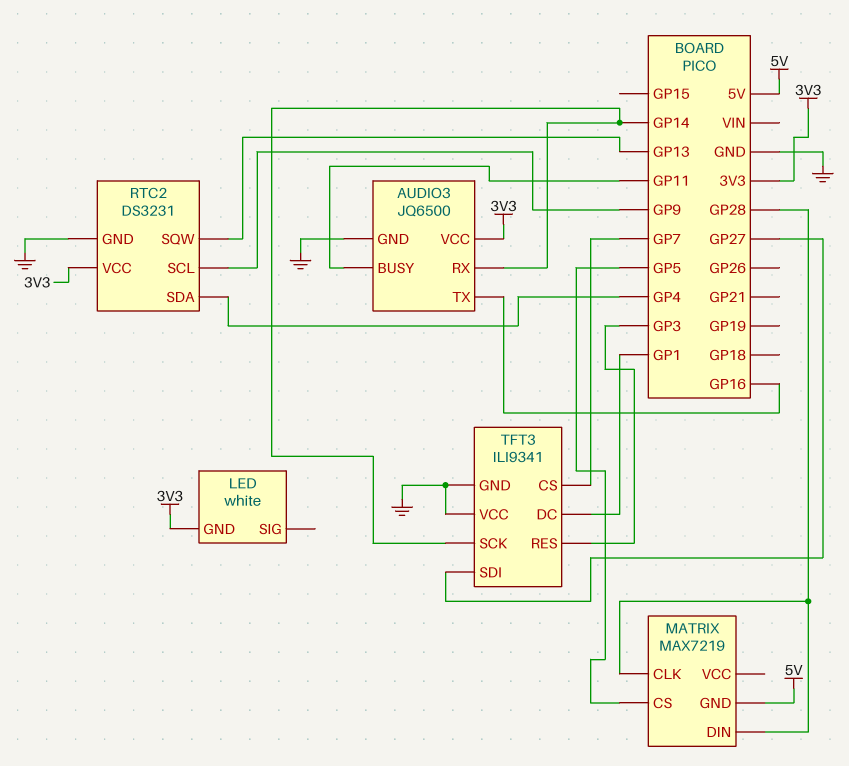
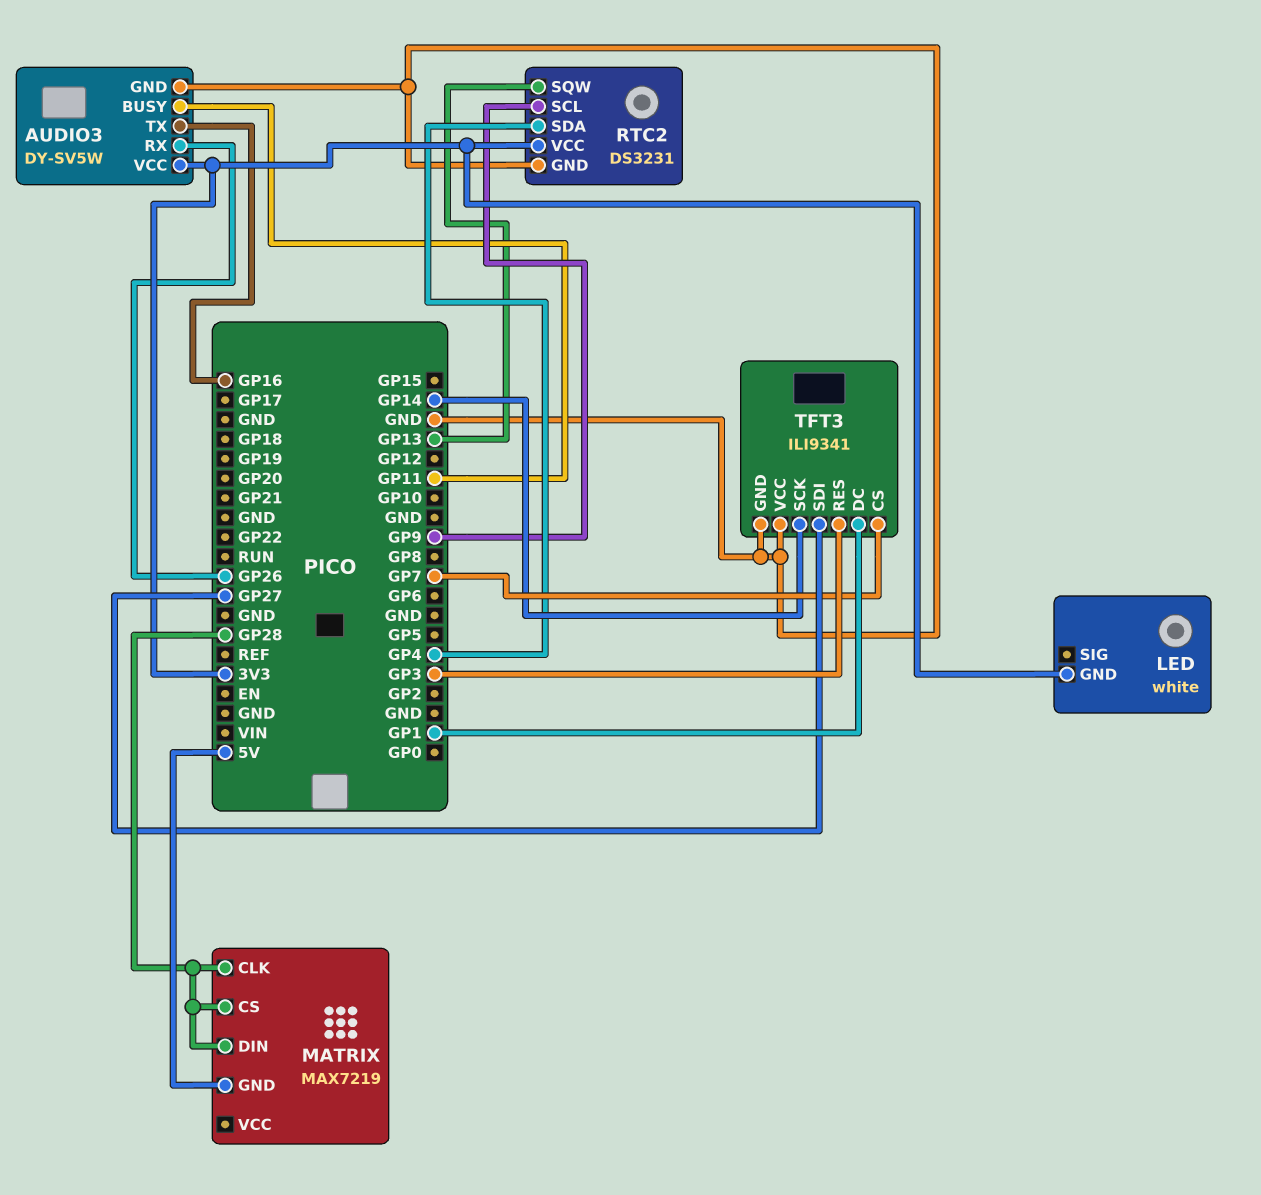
AUDIO3: JQ6500 -> DY-SV5W
AUDIO3 pin RX: GP14 -> GP26
MATRIX pin CS: GP5 -> GP28

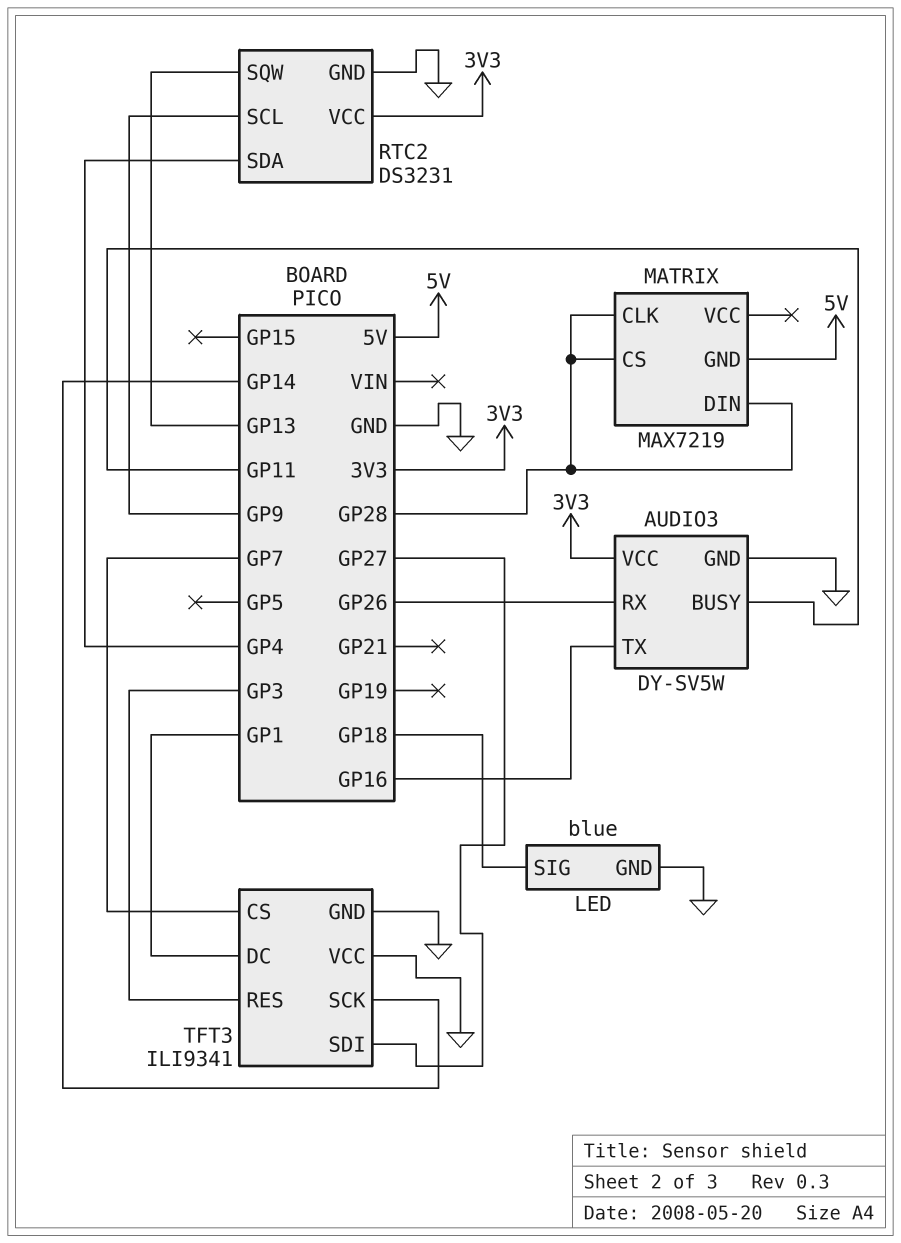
LED: white -> blue
LED pin GND: 3V3 -> GND
LED pin SIG: none -> GP18

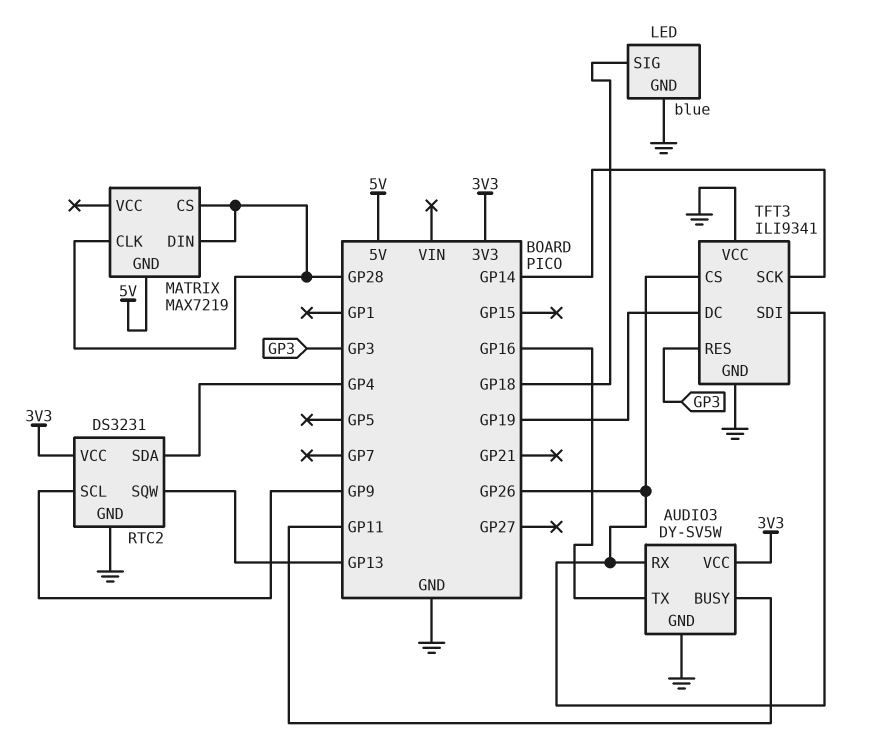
TFT3 pin CS: GP7 -> GP26
TFT3 pin DC: GP1 -> GP19
TFT3 pin SDI: GP27 -> GP26

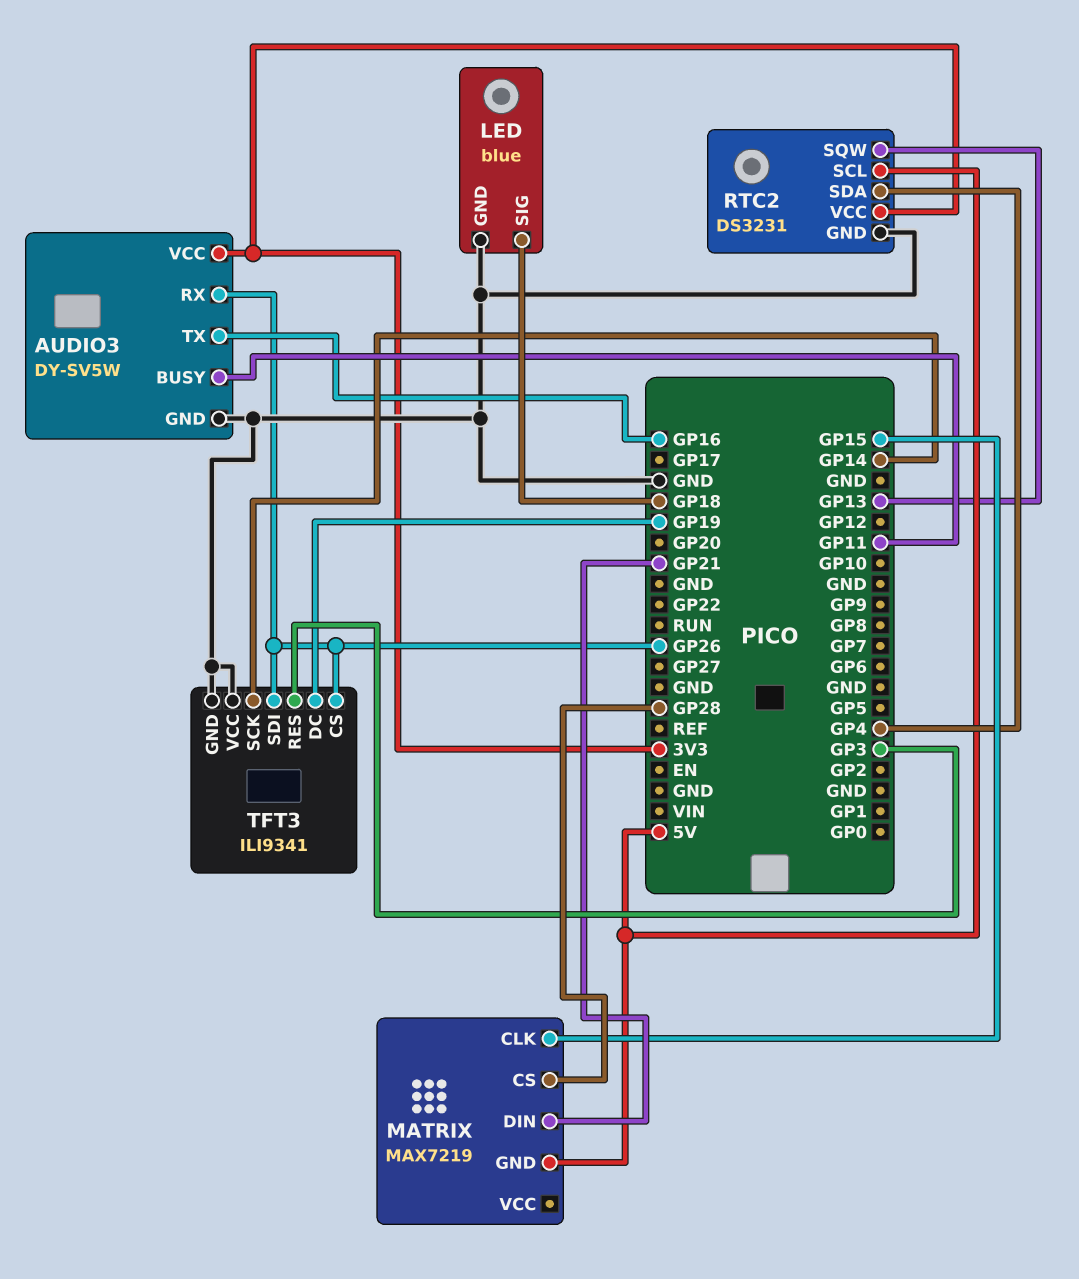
MATRIX pin CLK: GP28 -> GP15
MATRIX pin DIN: GP28 -> GP21
RTC2 pin SCL: GP9 -> 5V

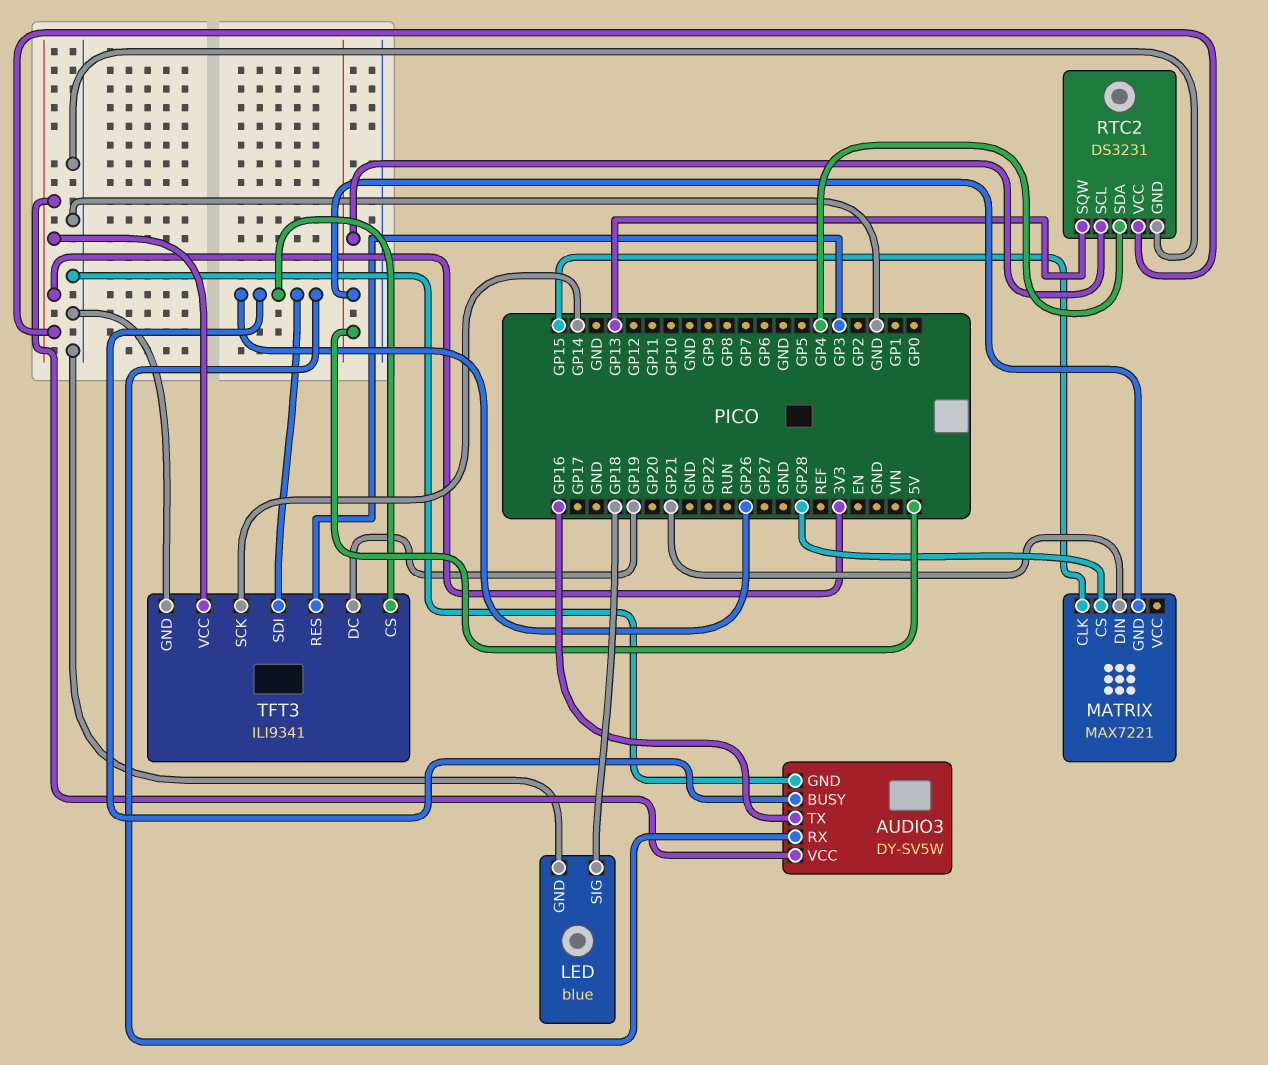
AUDIO3 pin BUSY: GP11 -> GP26
MATRIX: MAX7219 -> MAX7221
TFT3 pin VCC: GND -> 3V3

